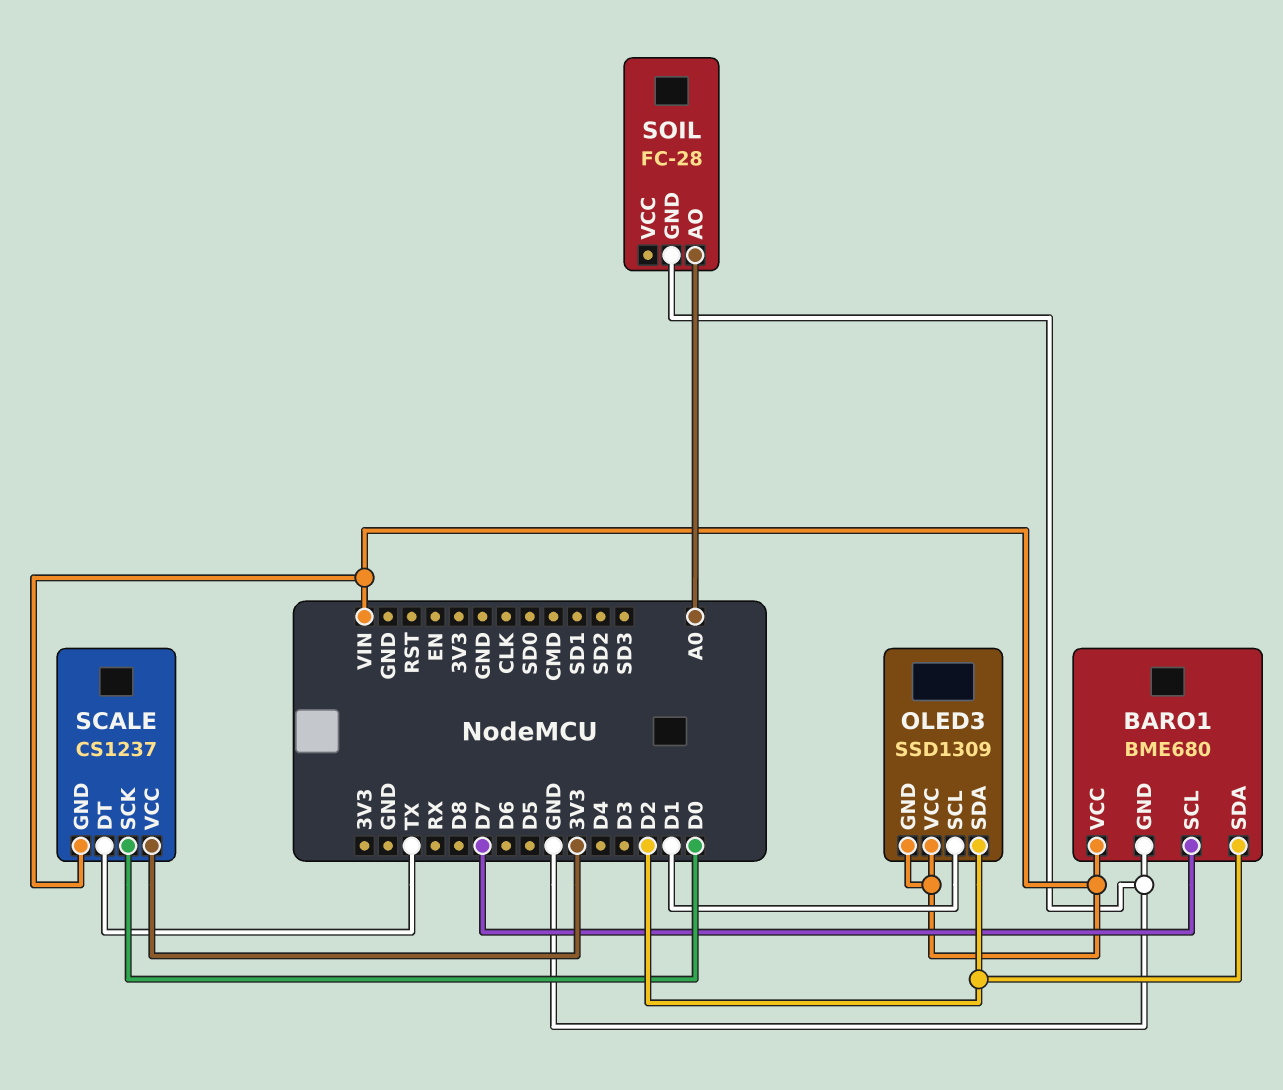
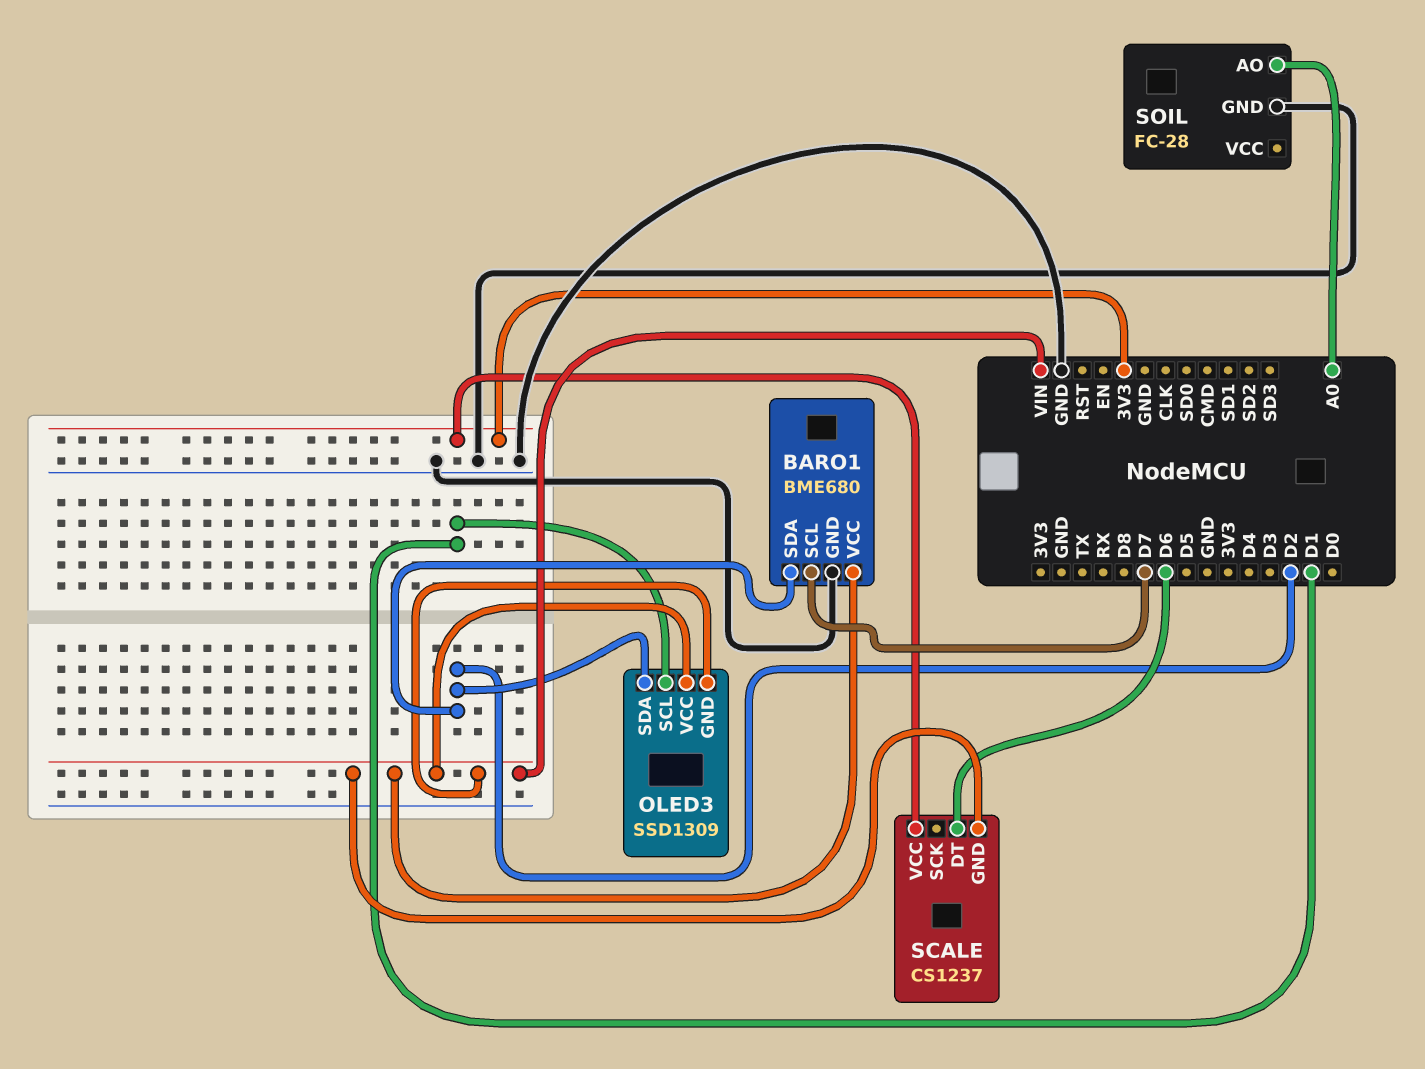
SCALE pin DT: TX -> D6
SCALE pin SCK: D0 -> none

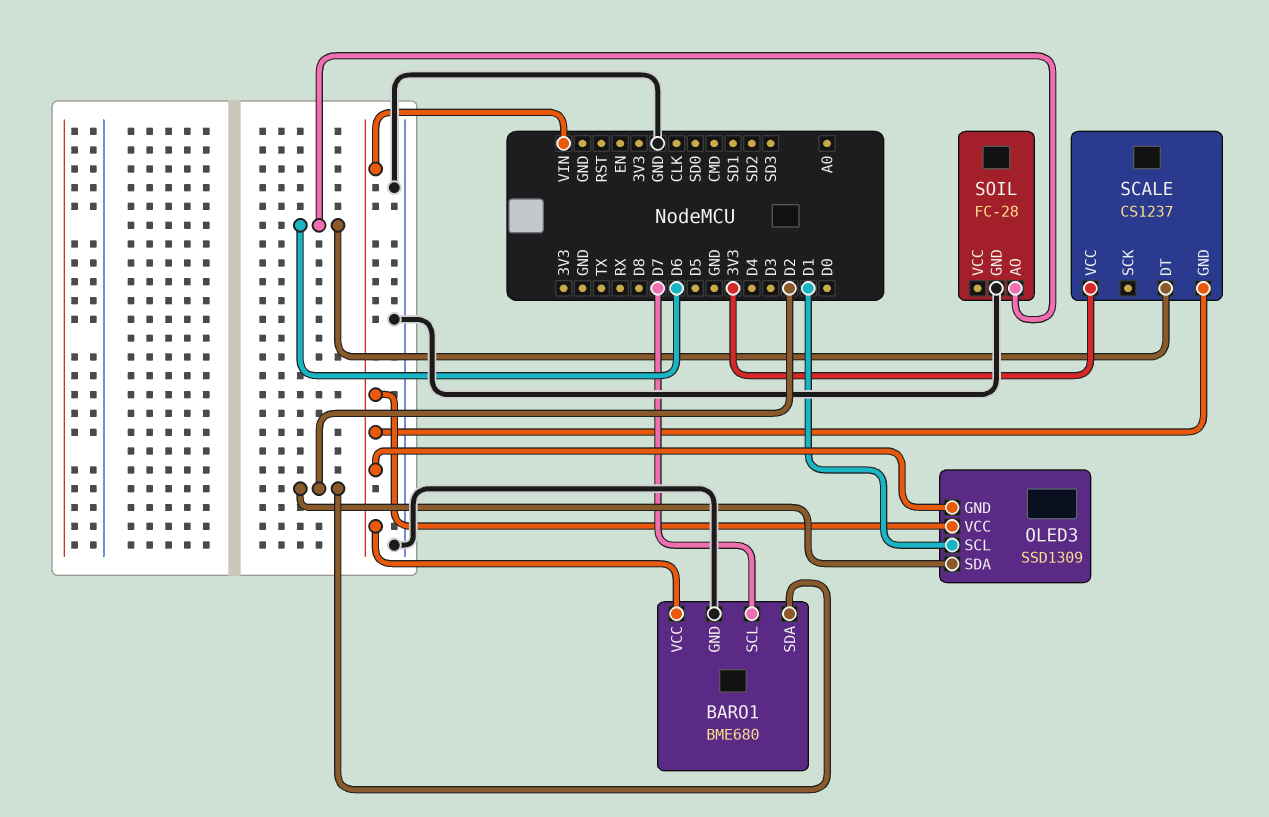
SOIL pin AO: A0 -> D6

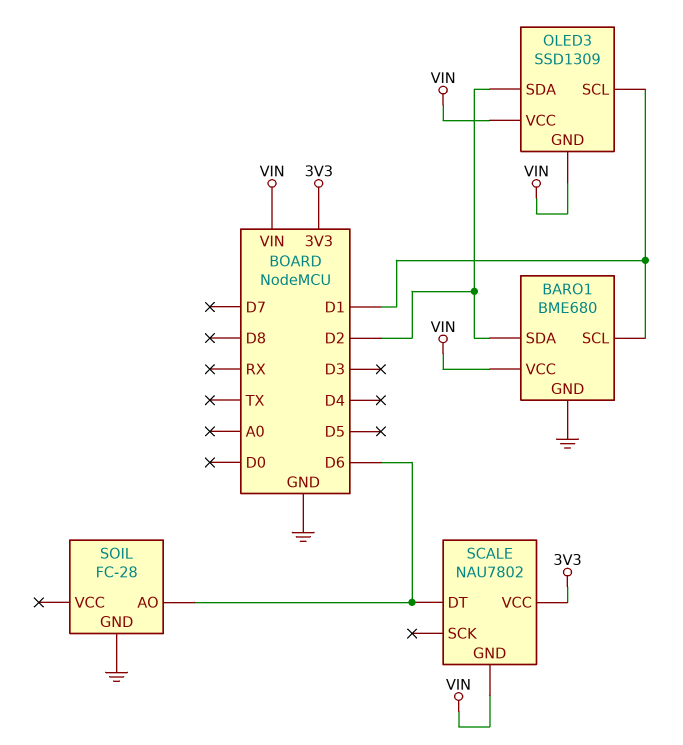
BARO1 pin SCL: D7 -> D1
SCALE: CS1237 -> NAU7802

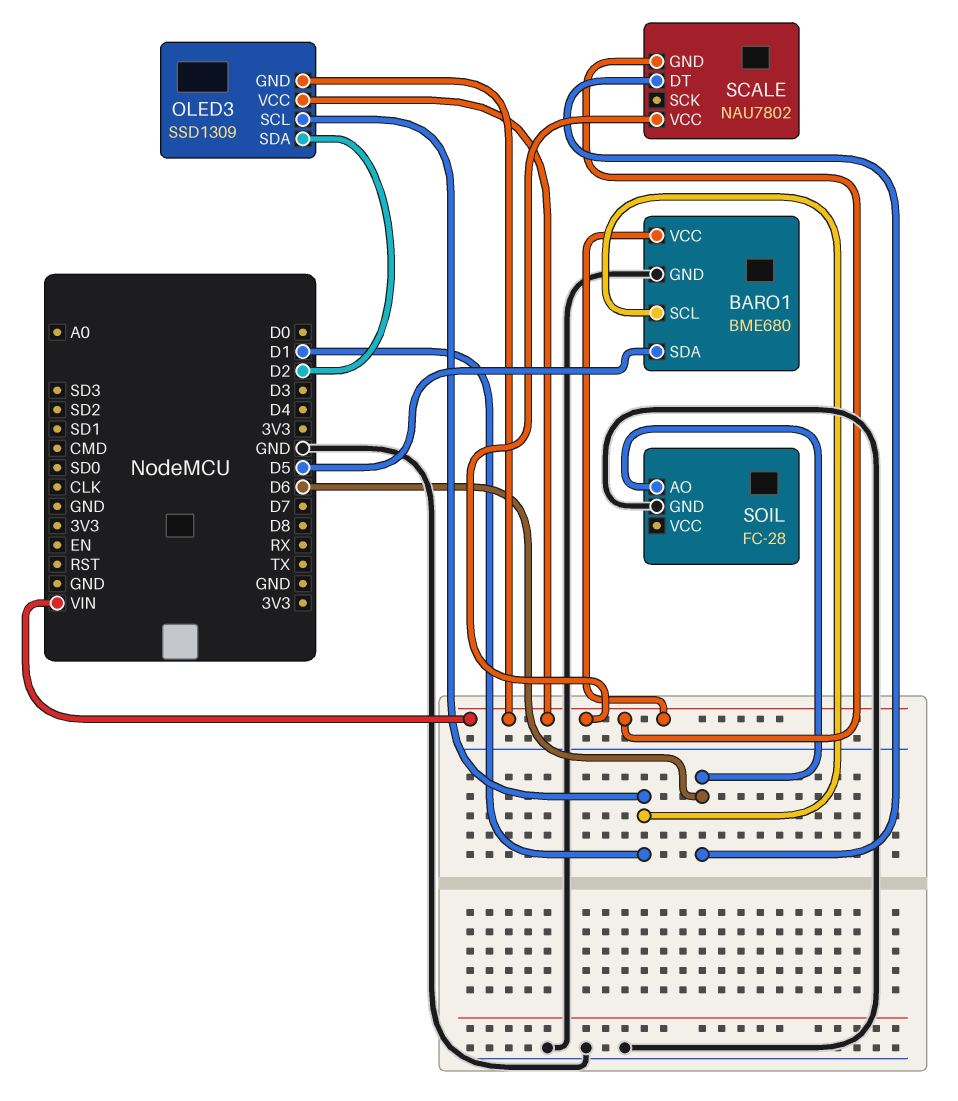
BARO1 pin SDA: D2 -> D5
SCALE pin VCC: 3V3 -> VIN

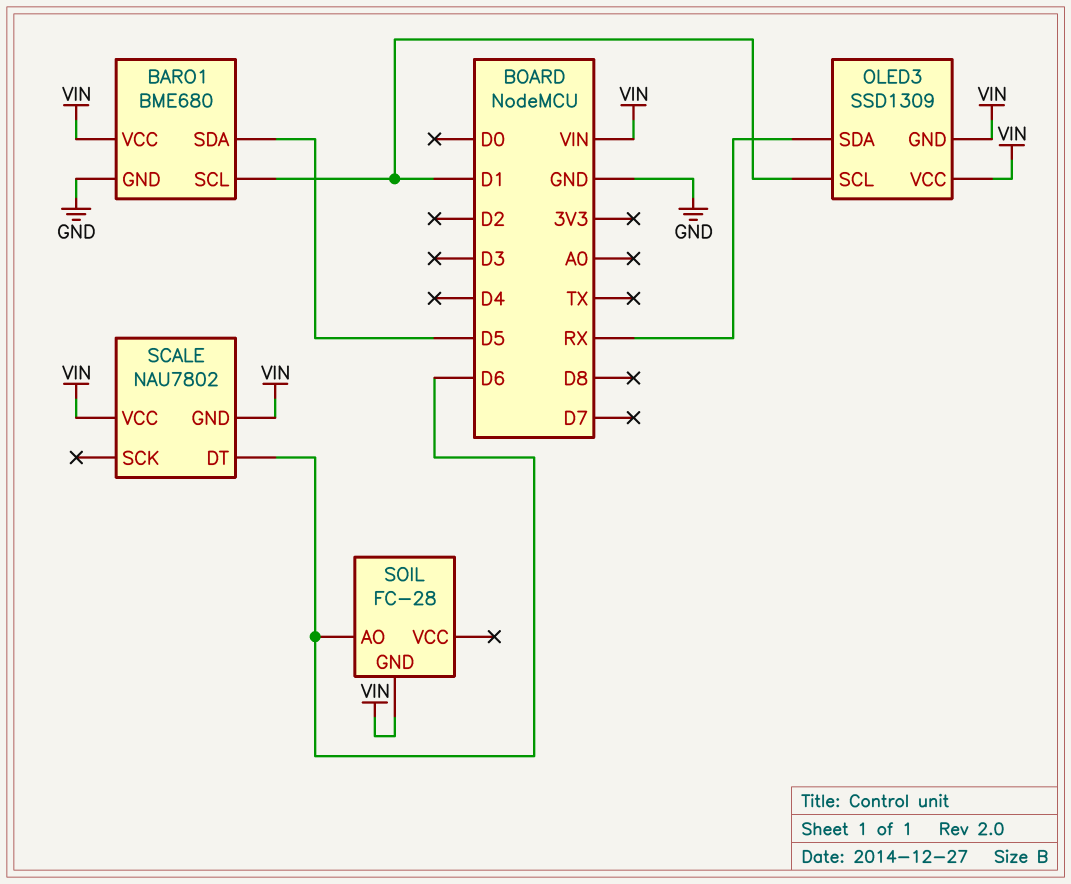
OLED3 pin SDA: D2 -> RX
SOIL pin GND: GND -> VIN

